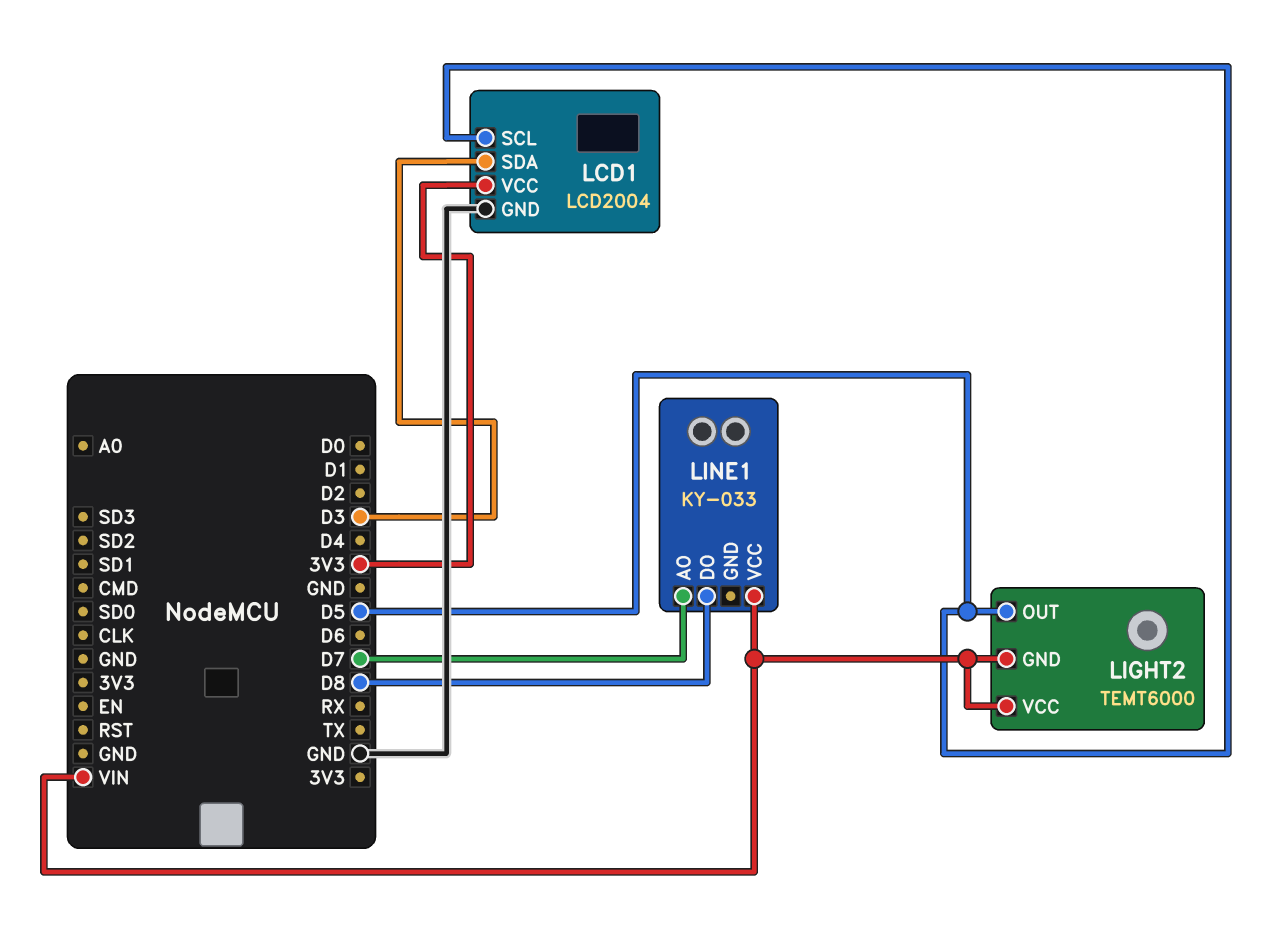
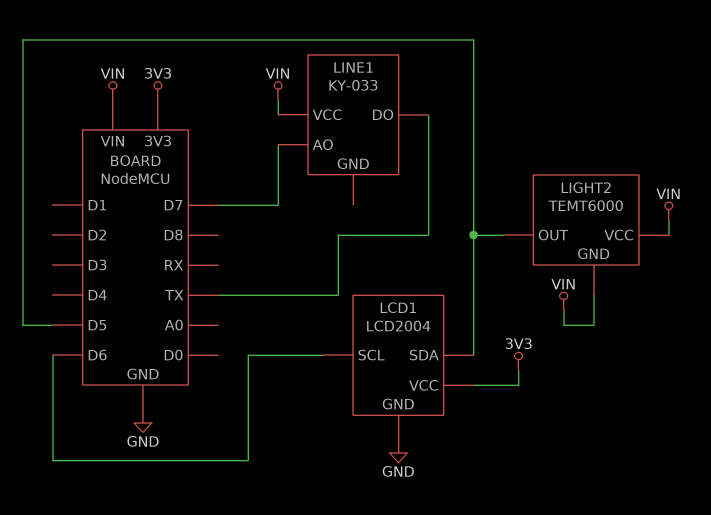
LCD1 pin SCL: D5 -> D6
LCD1 pin SDA: D3 -> D5
LINE1 pin DO: D8 -> TX

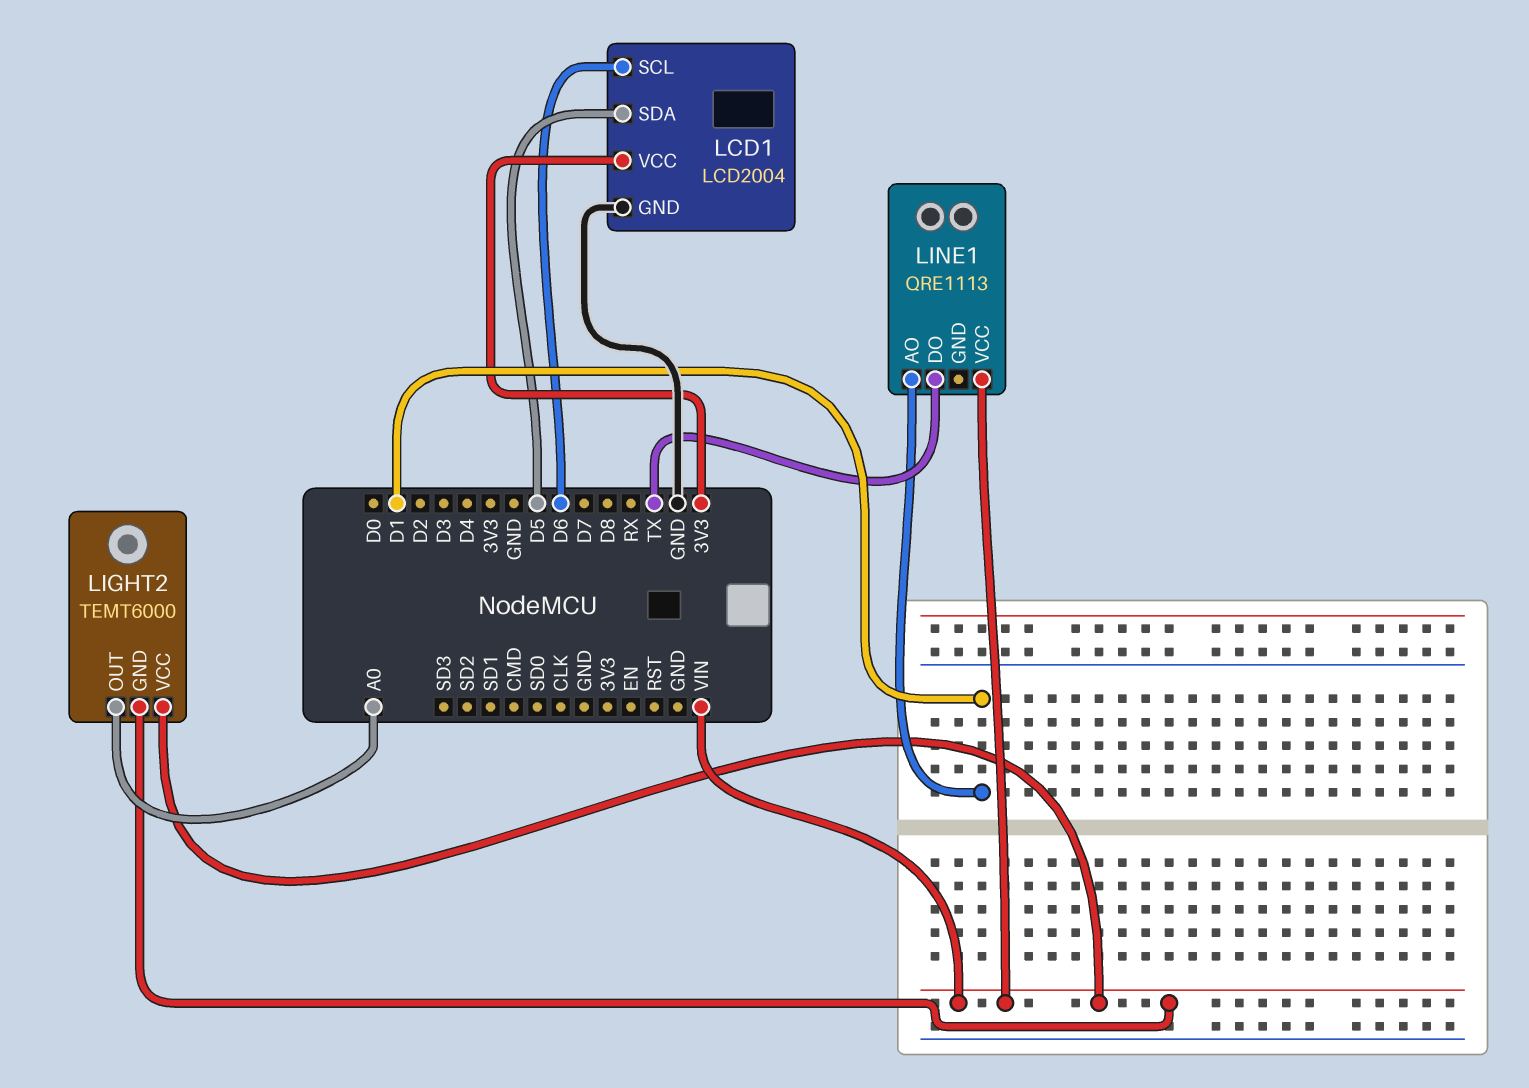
LIGHT2 pin OUT: D5 -> A0
LINE1: KY-033 -> QRE1113
LINE1 pin AO: D7 -> D1

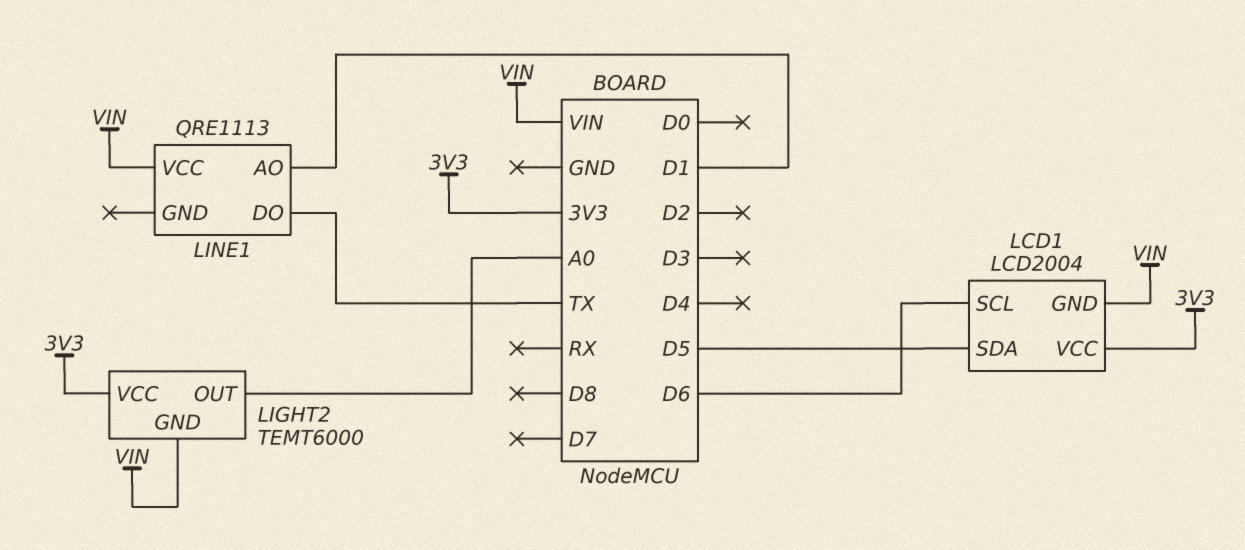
LCD1 pin GND: GND -> VIN
LIGHT2 pin VCC: VIN -> 3V3

